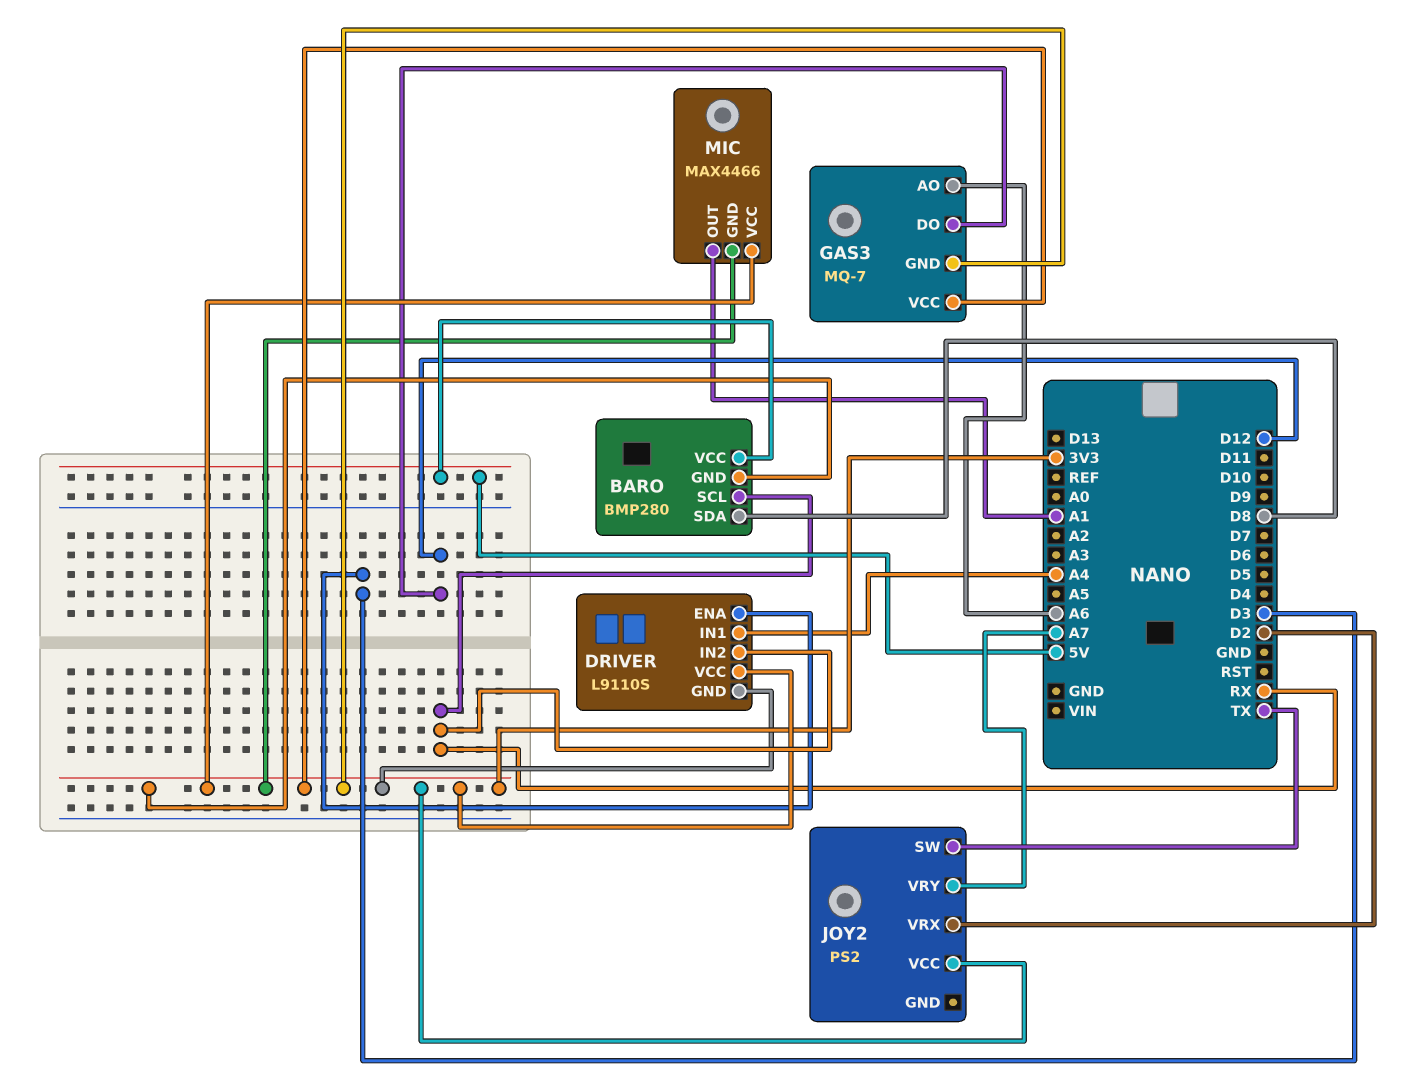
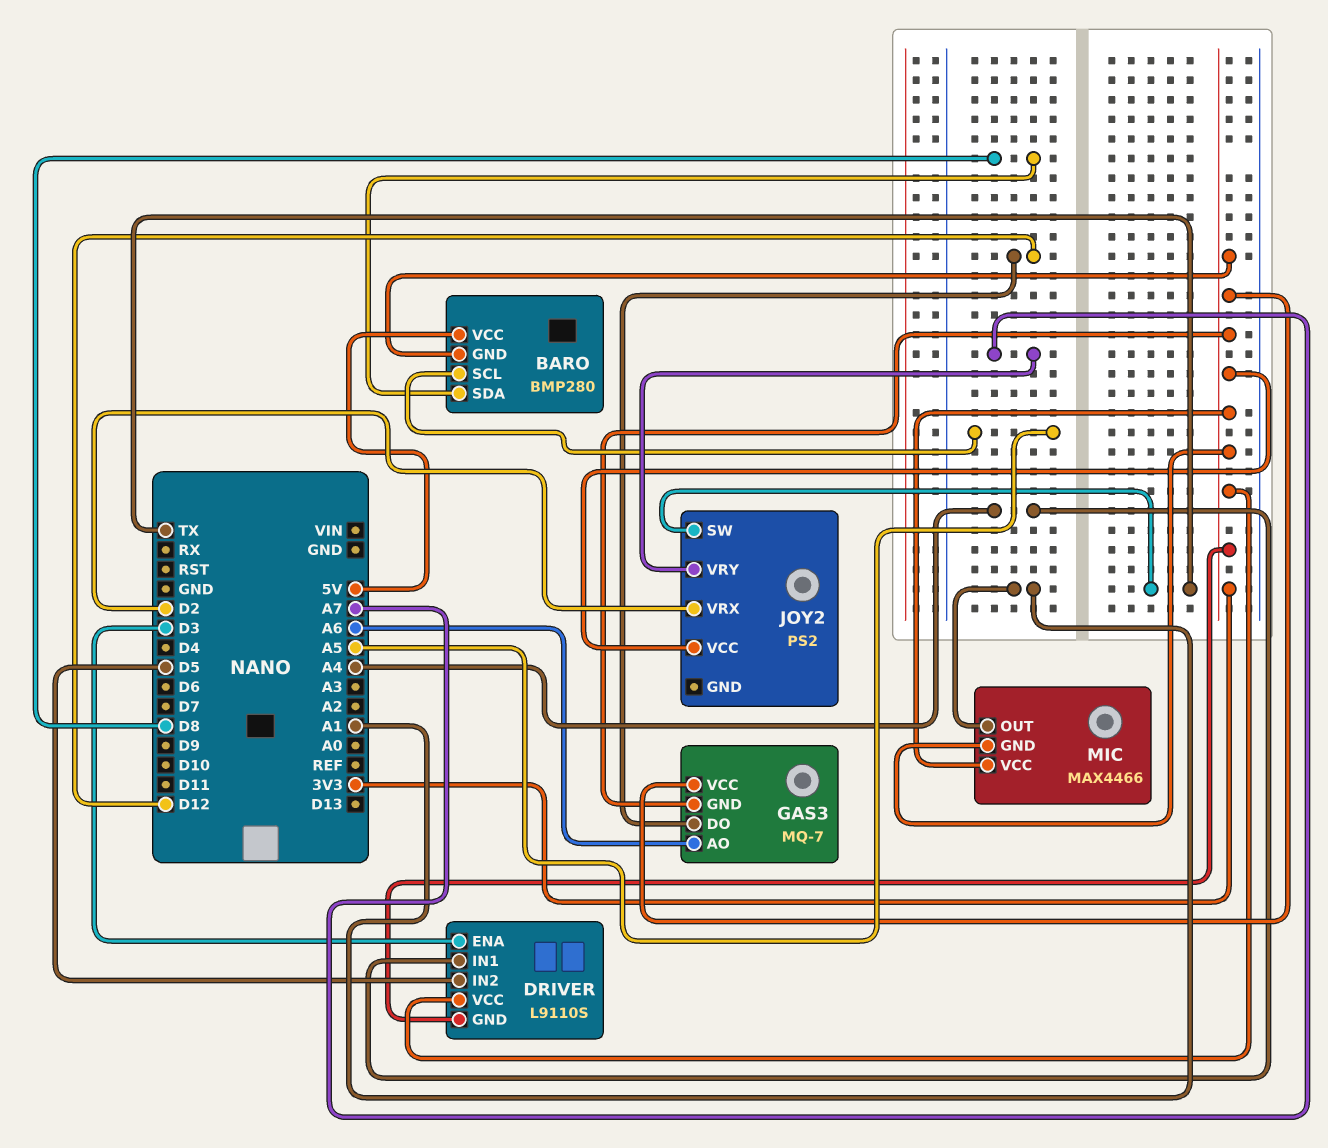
BARO pin SCL: RX -> A5
DRIVER pin IN2: RX -> D5

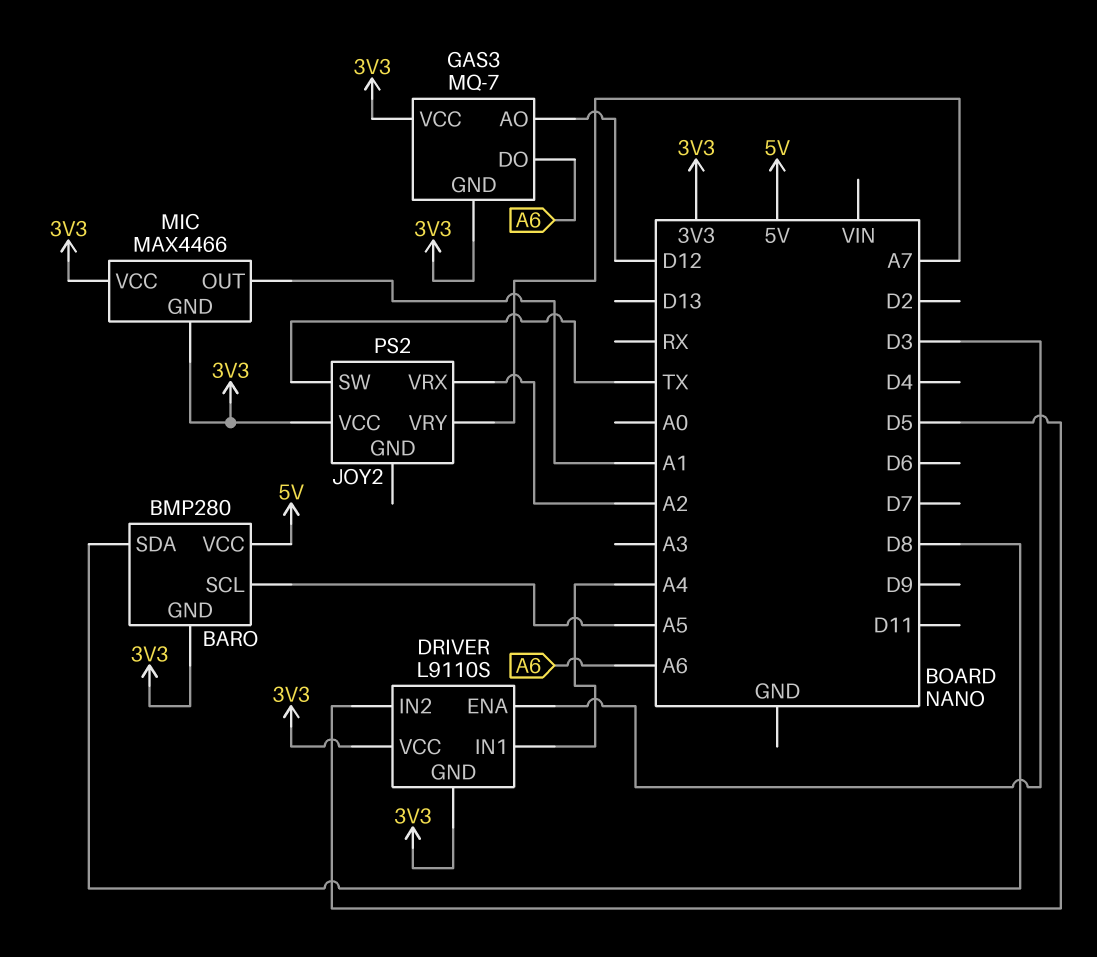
GAS3 pin AO: A6 -> D12
GAS3 pin DO: D12 -> A6
JOY2 pin VRX: D2 -> A2

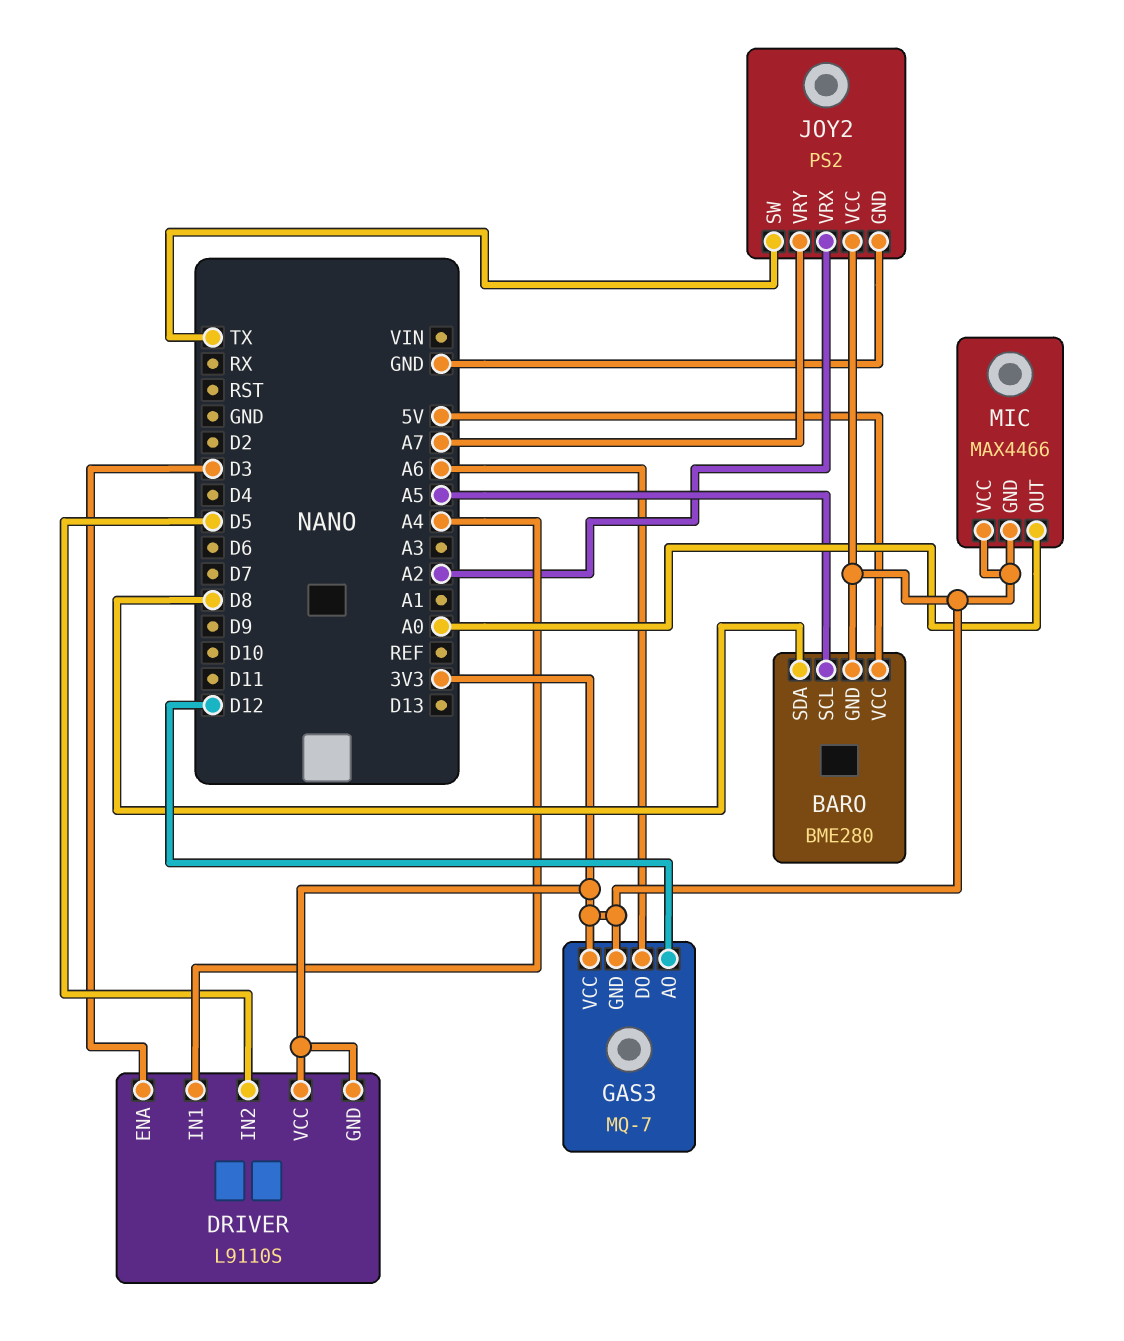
BARO: BMP280 -> BME280
JOY2 pin GND: none -> GND
MIC pin OUT: A1 -> A0

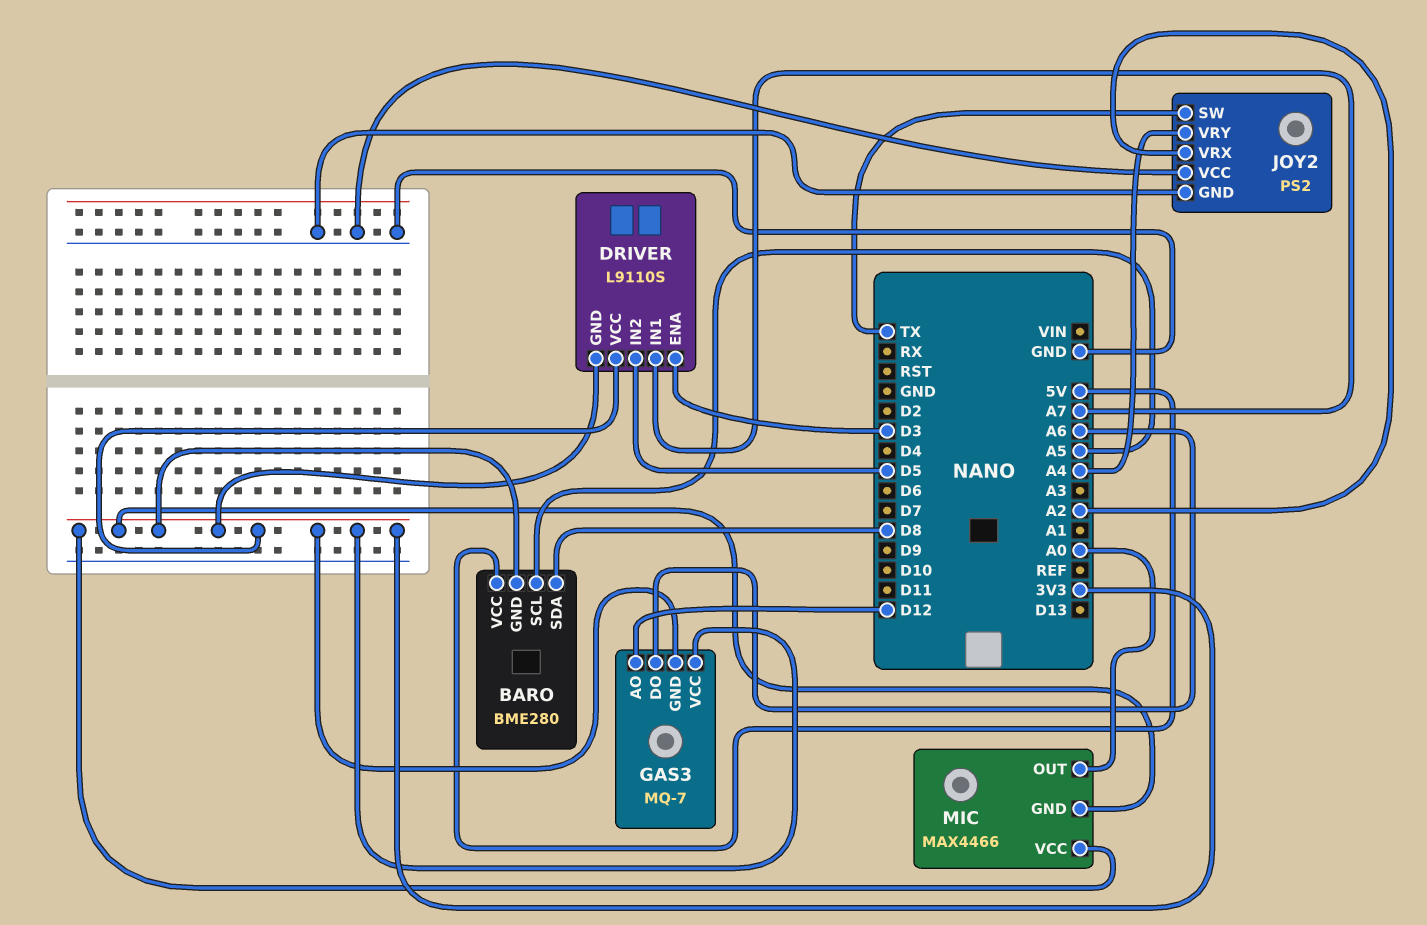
DRIVER pin IN1: A4 -> A7
JOY2 pin VCC: 3V3 -> GND
JOY2 pin VRY: A7 -> A4

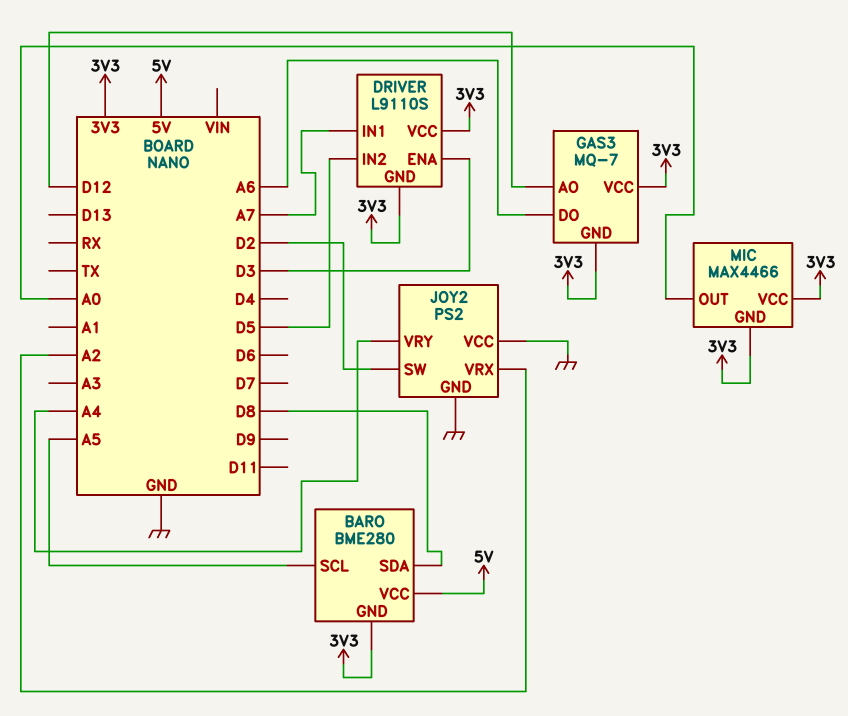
JOY2 pin SW: TX -> D2

